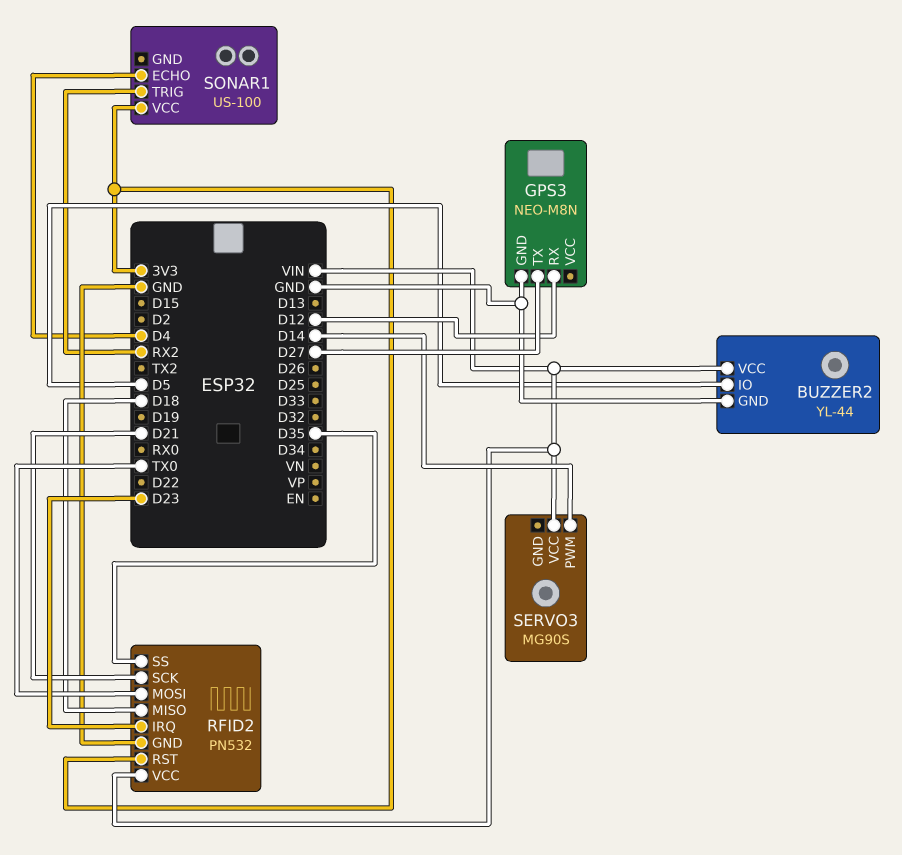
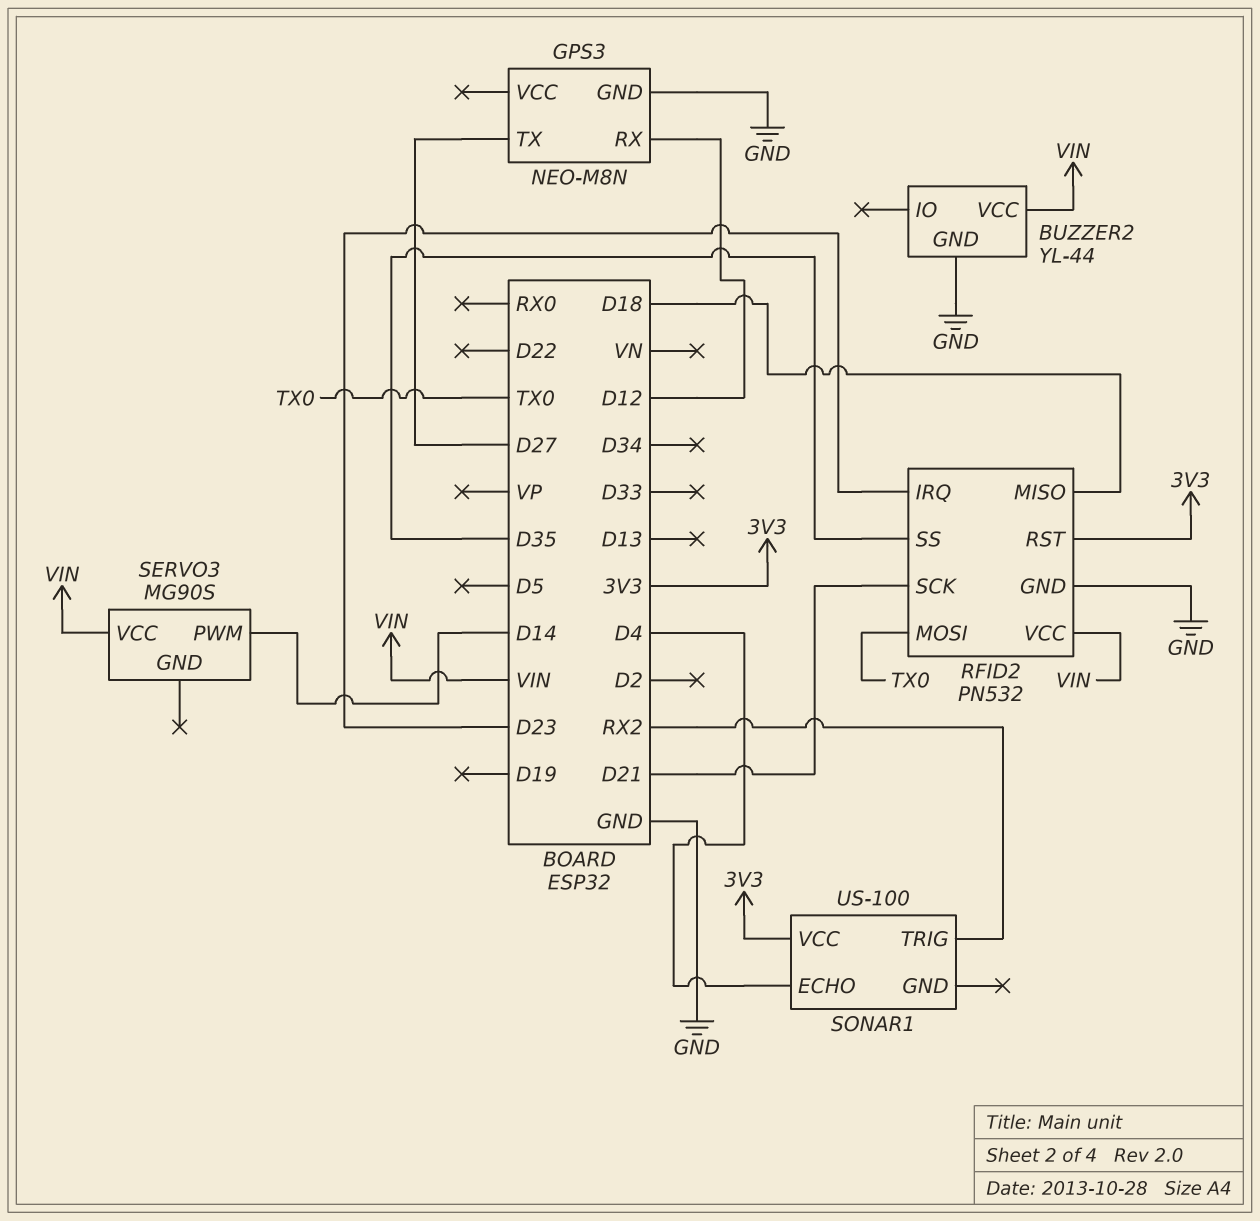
BUZZER2 pin IO: D5 -> none

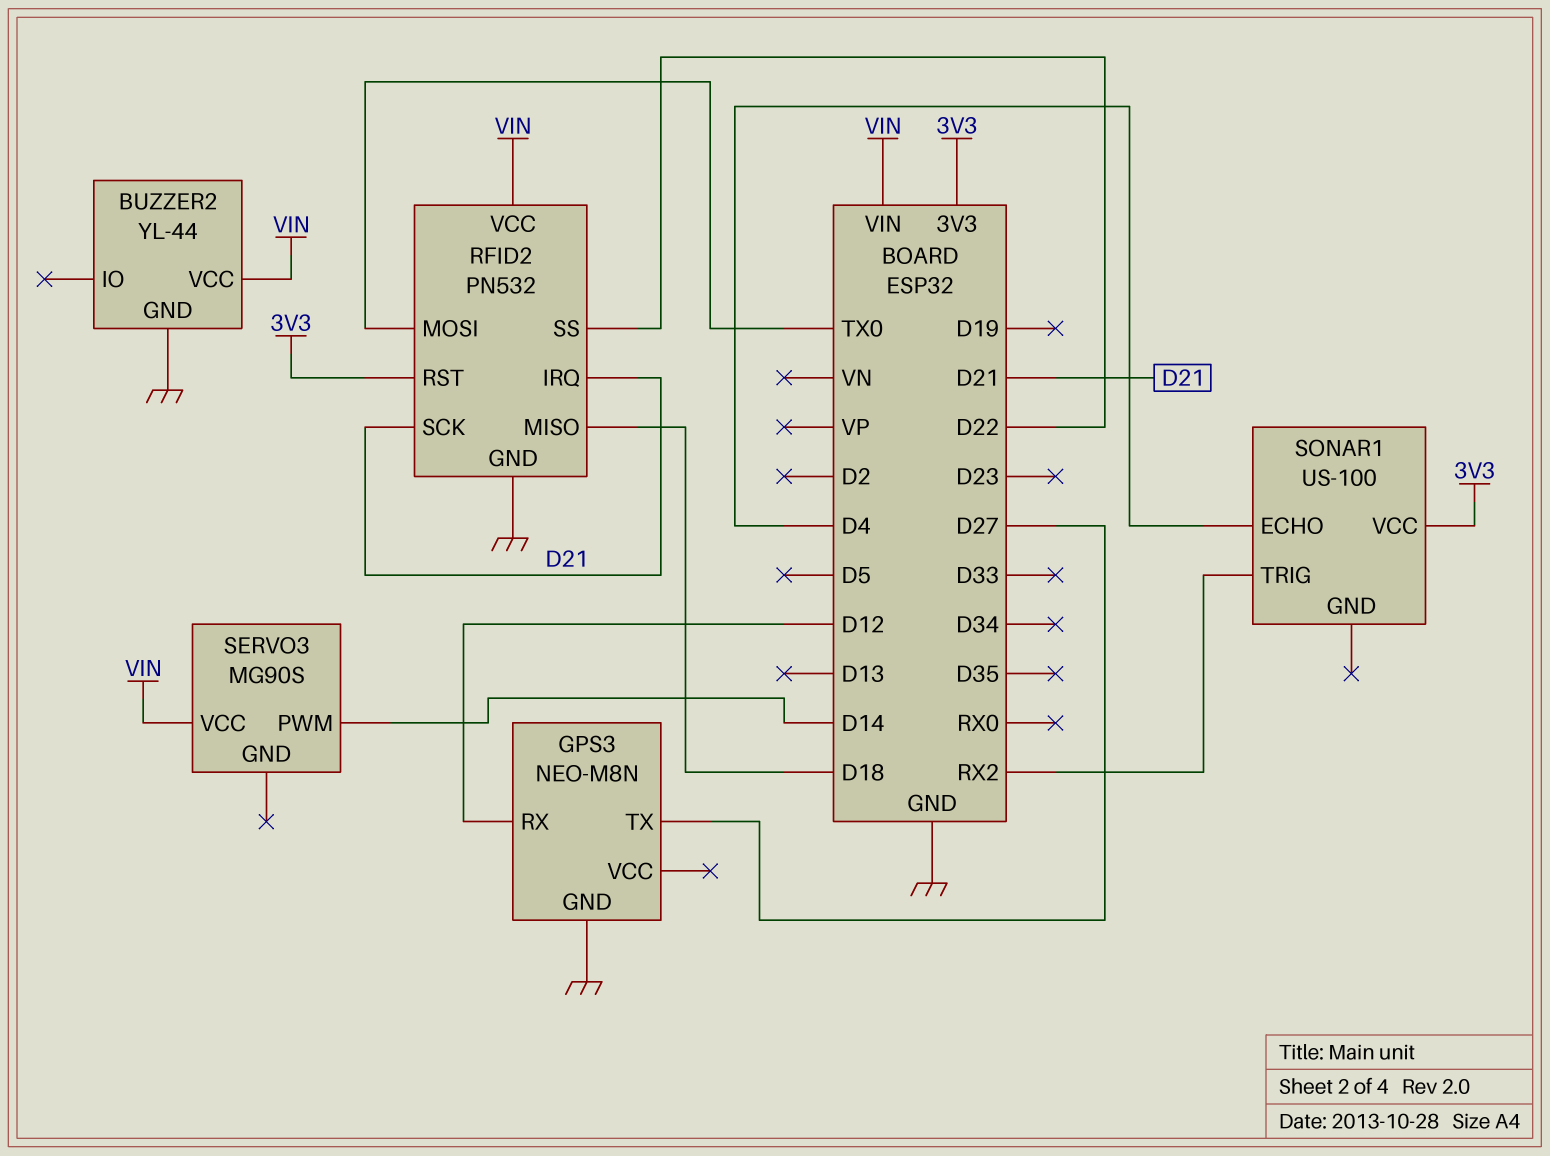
RFID2 pin IRQ: D23 -> D21
RFID2 pin SS: D35 -> D22

